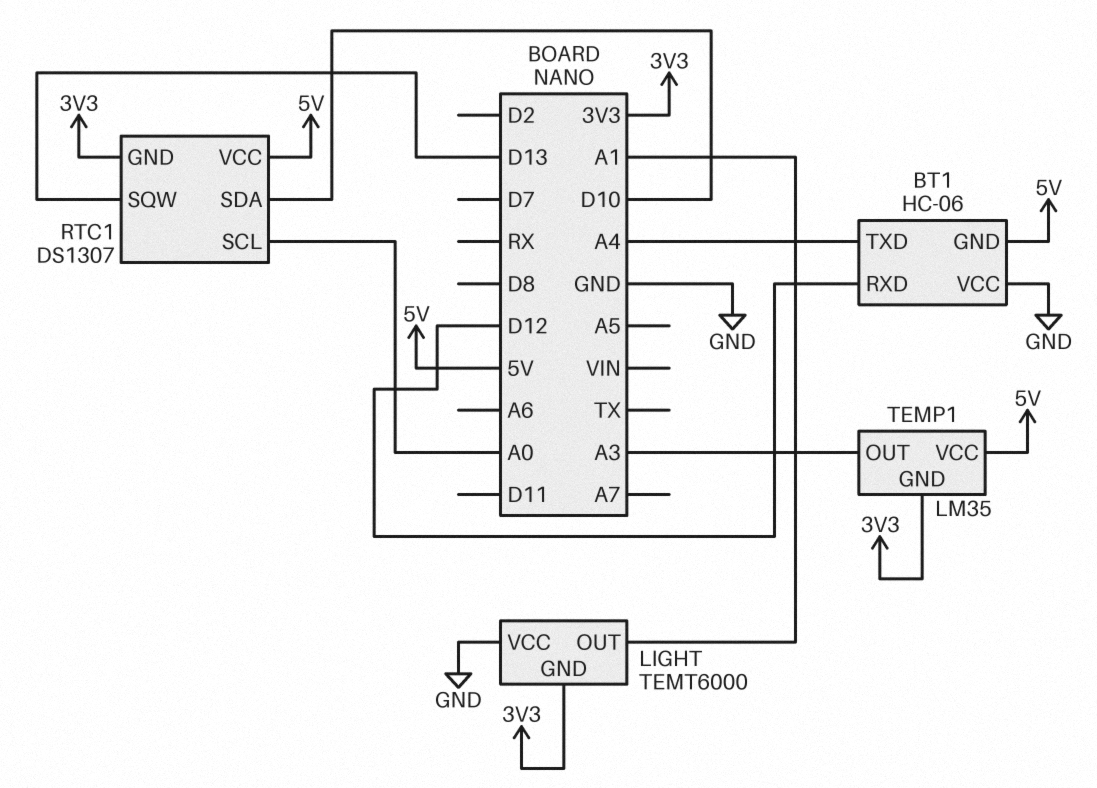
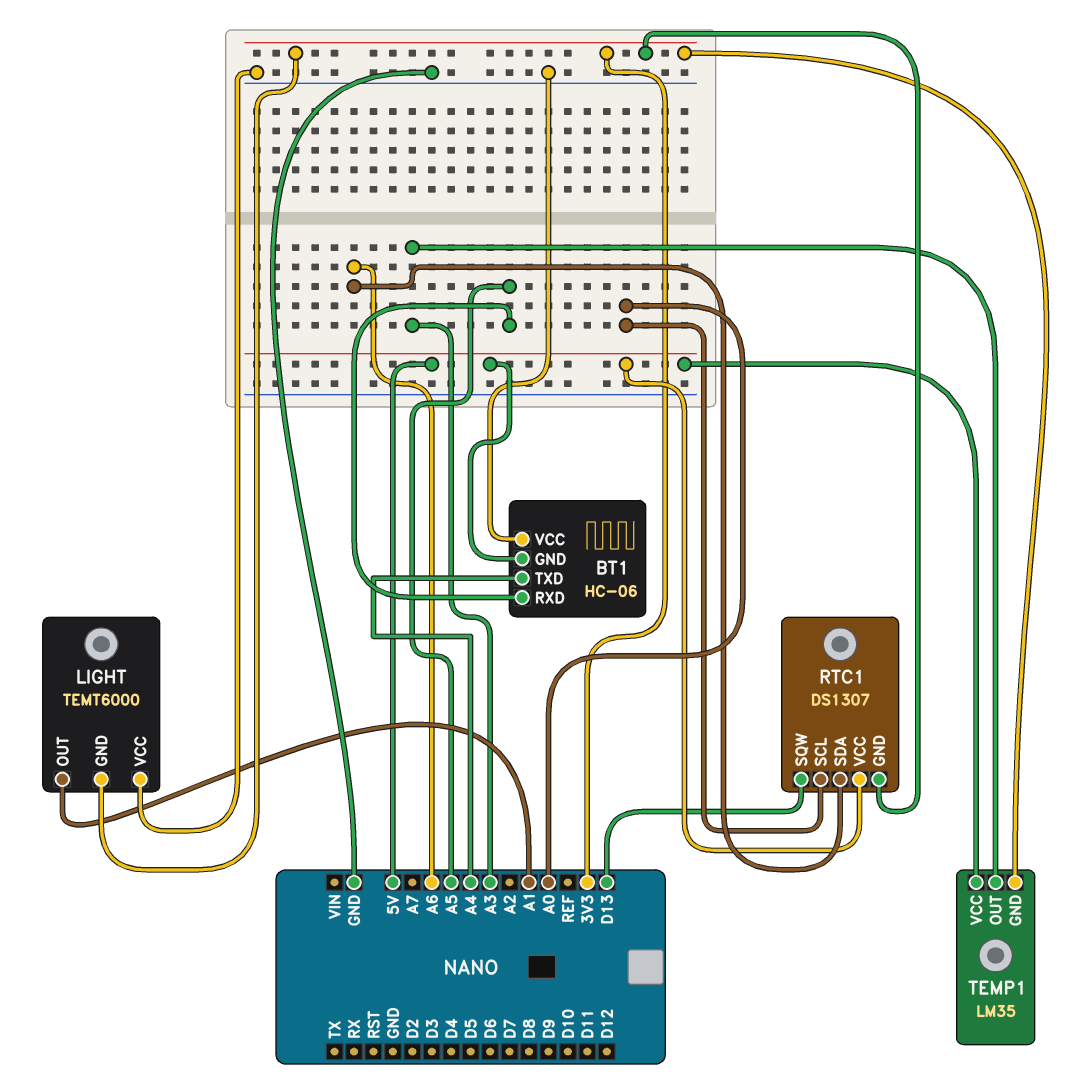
BT1 pin RXD: D12 -> A5
RTC1 pin SDA: D10 -> A6

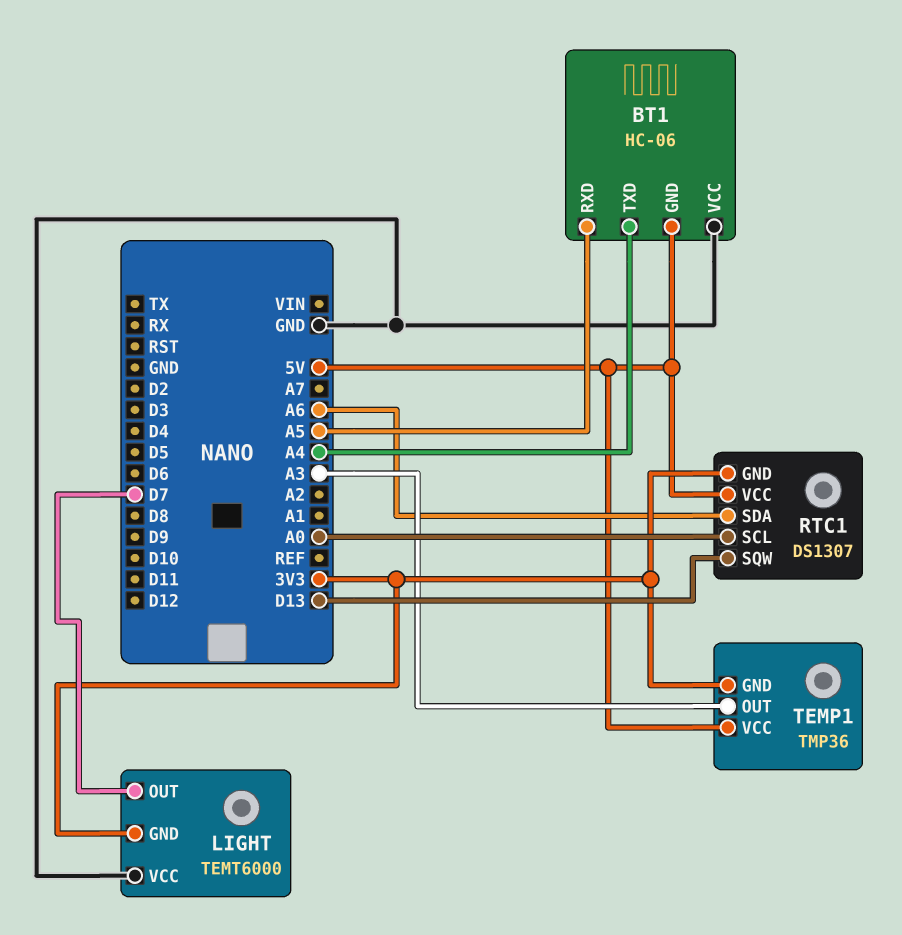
LIGHT pin OUT: A1 -> D7
TEMP1: LM35 -> TMP36

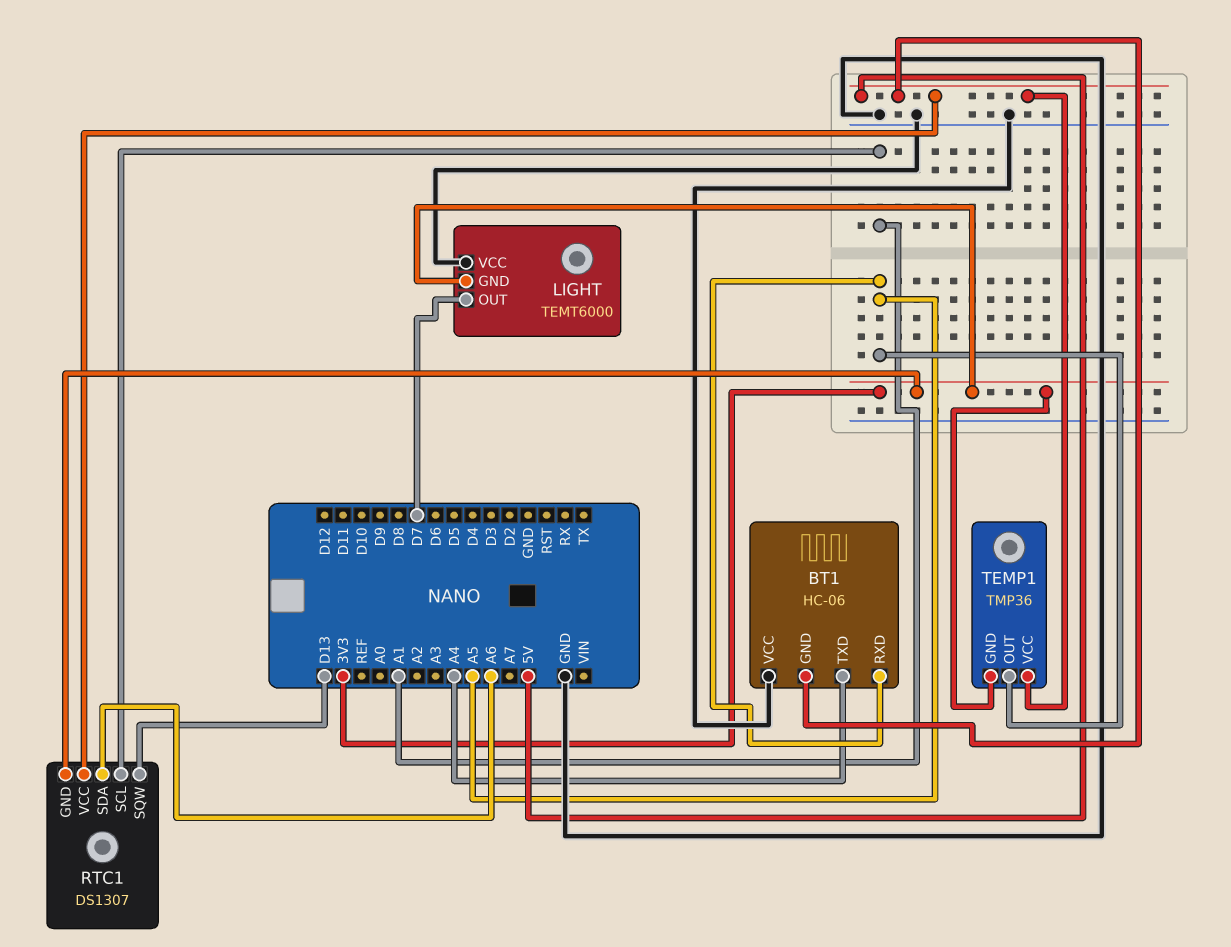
RTC1 pin SCL: A0 -> A1
TEMP1 pin OUT: A3 -> A5

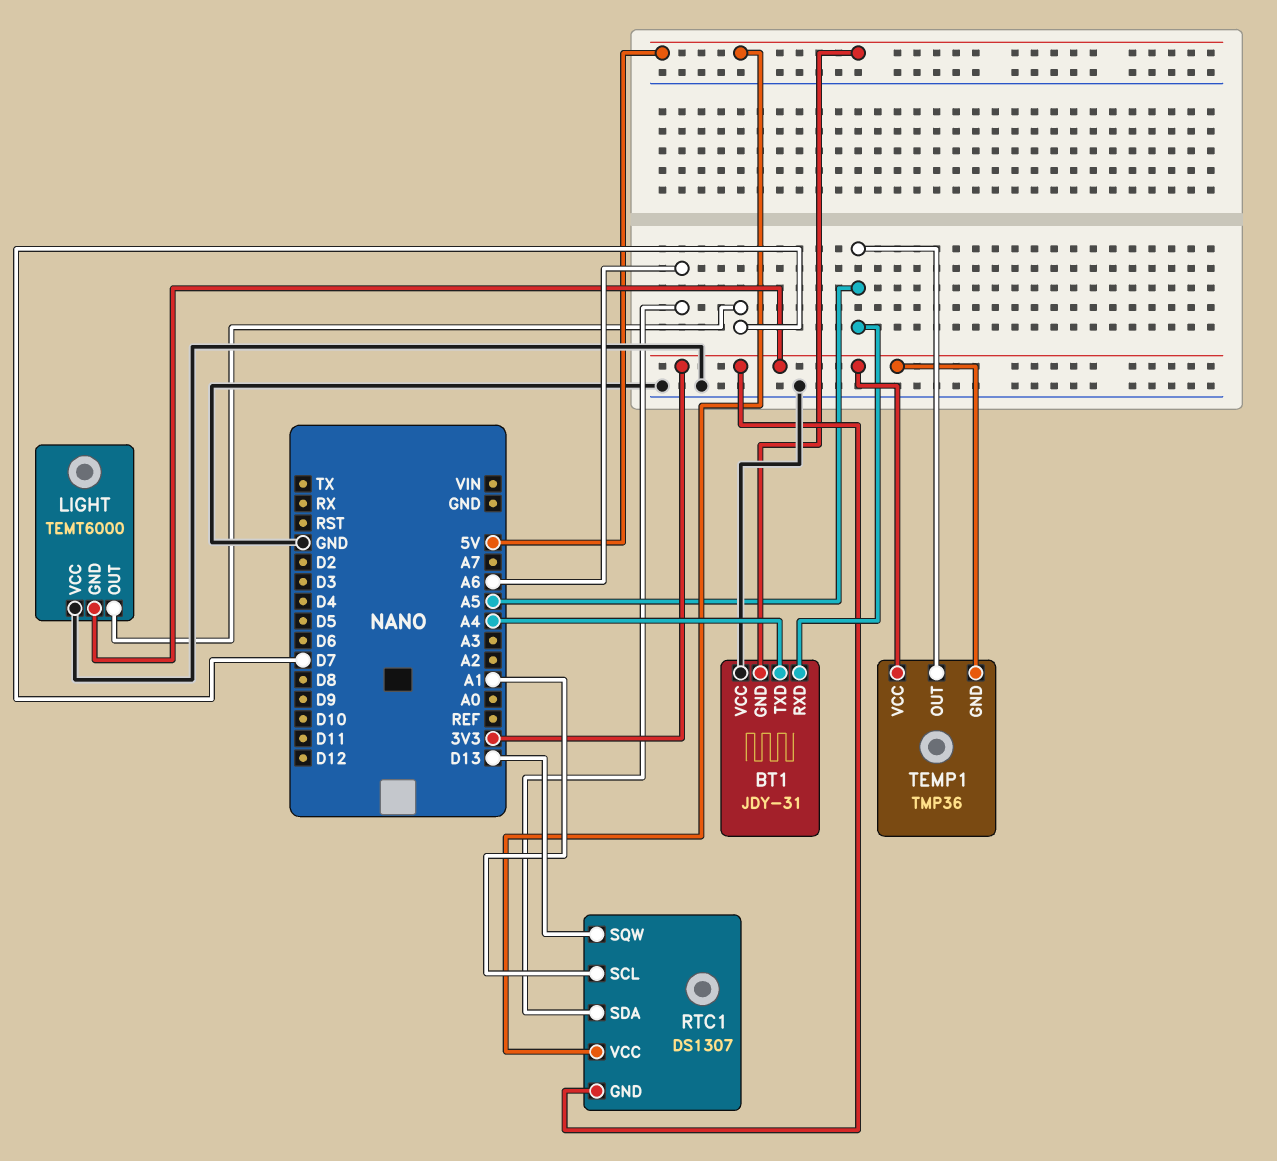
BT1: HC-06 -> JDY-31
TEMP1 pin VCC: 5V -> 3V3

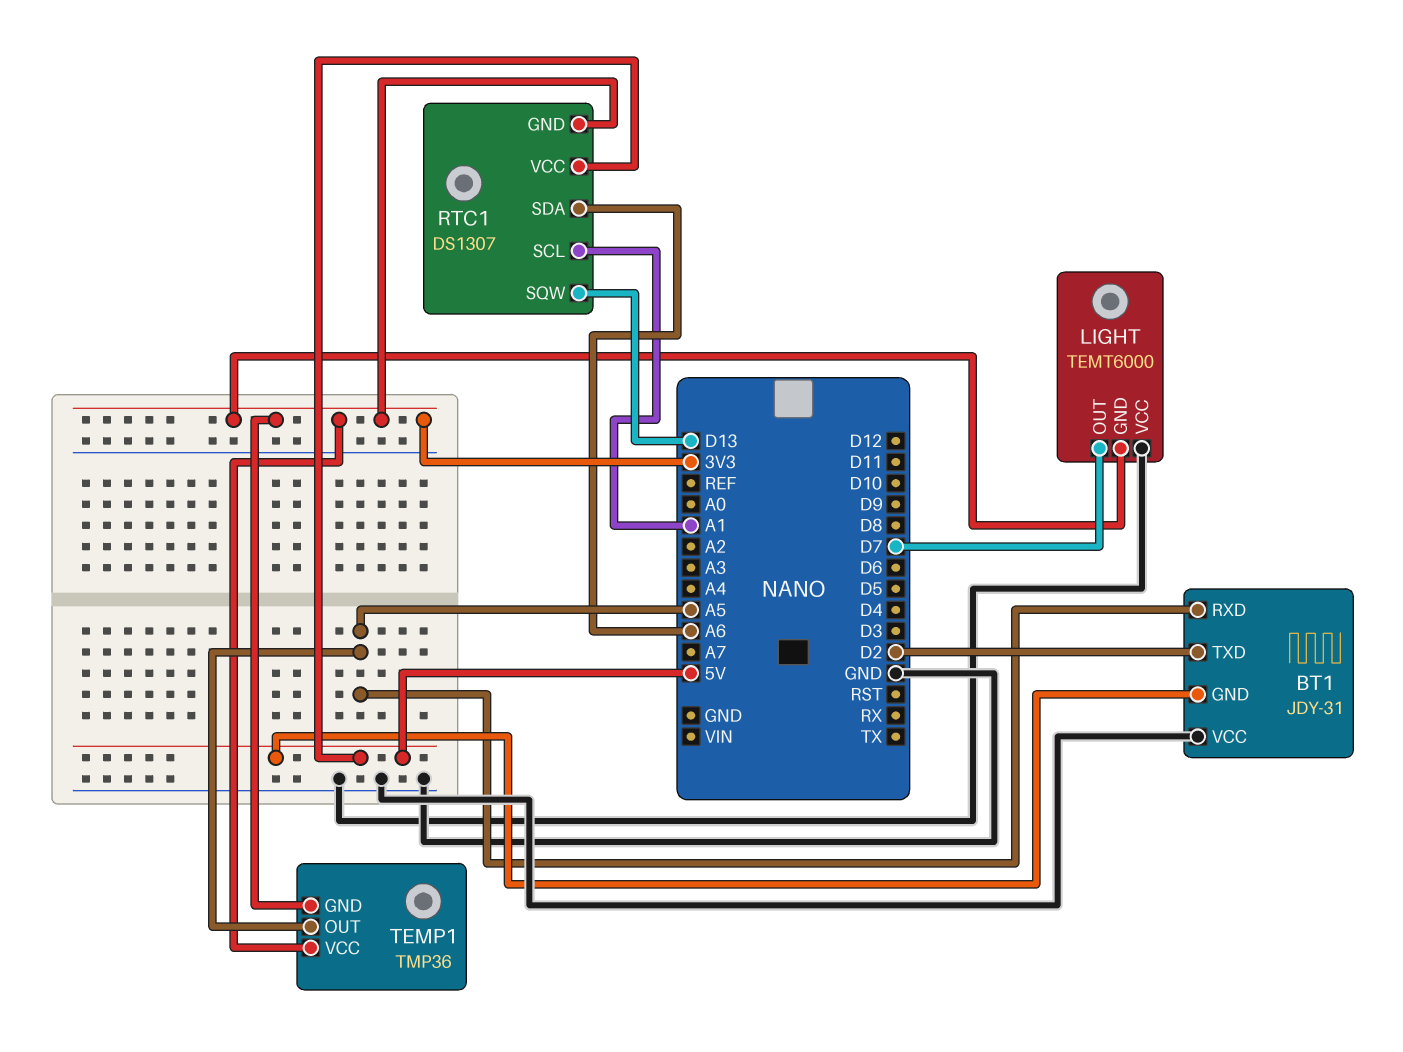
BT1 pin TXD: A4 -> D2

